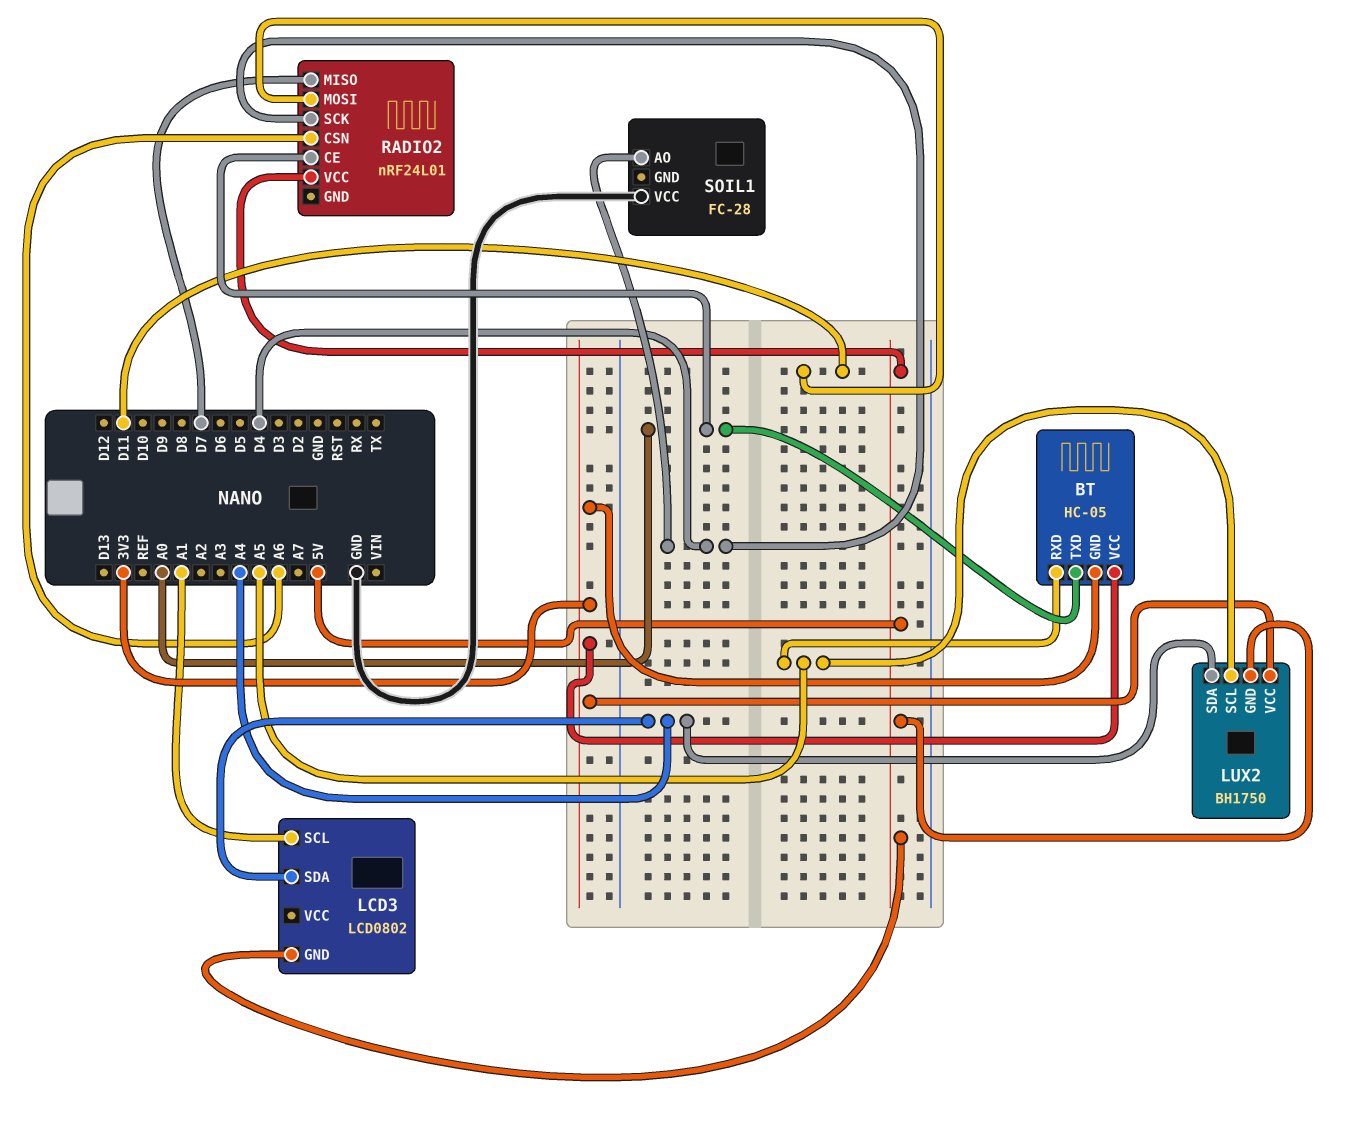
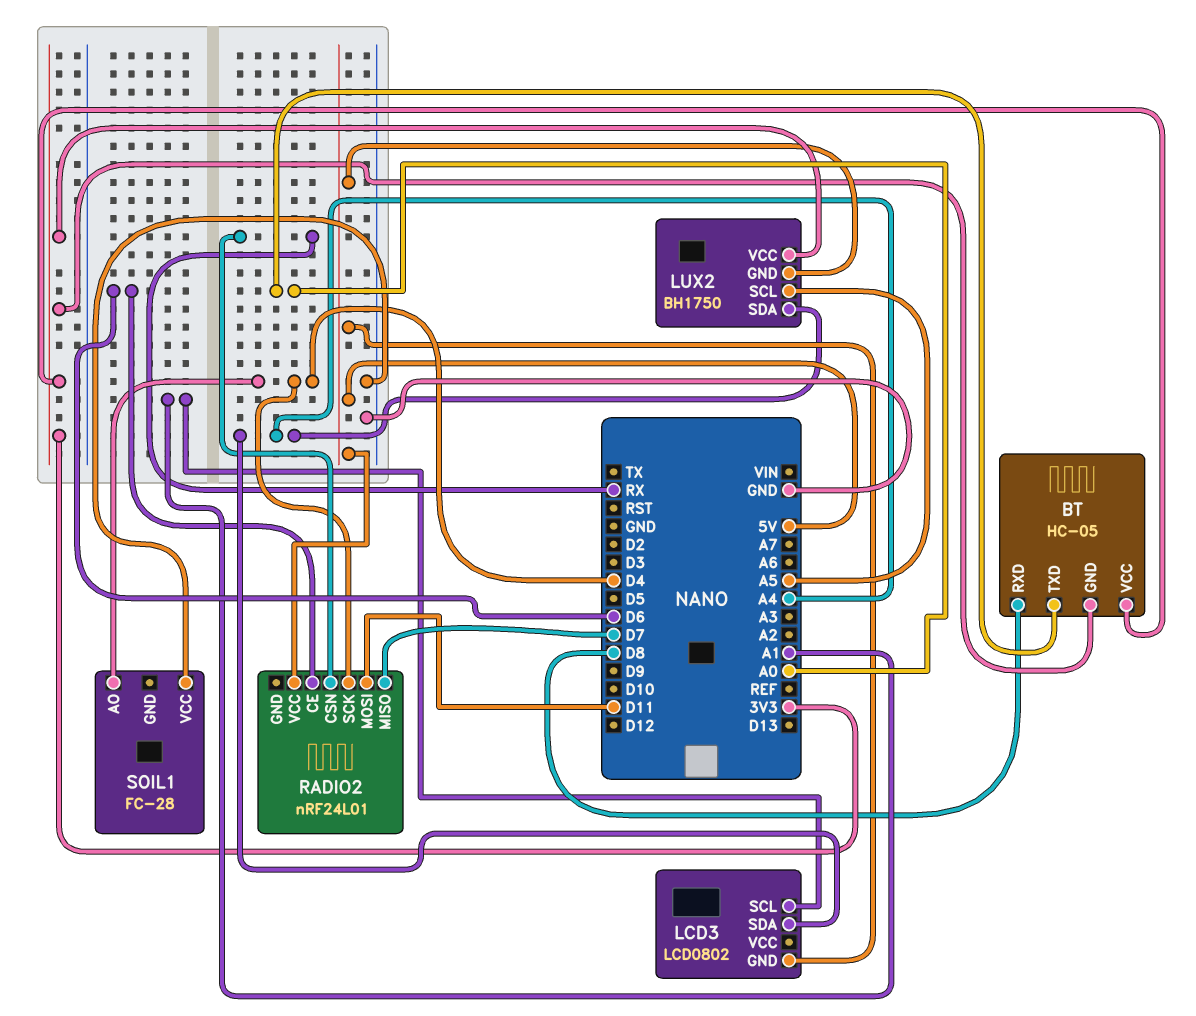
BT pin RXD: A5 -> D8
RADIO2 pin CE: A0 -> D6
RADIO2 pin CSN: A6 -> RX

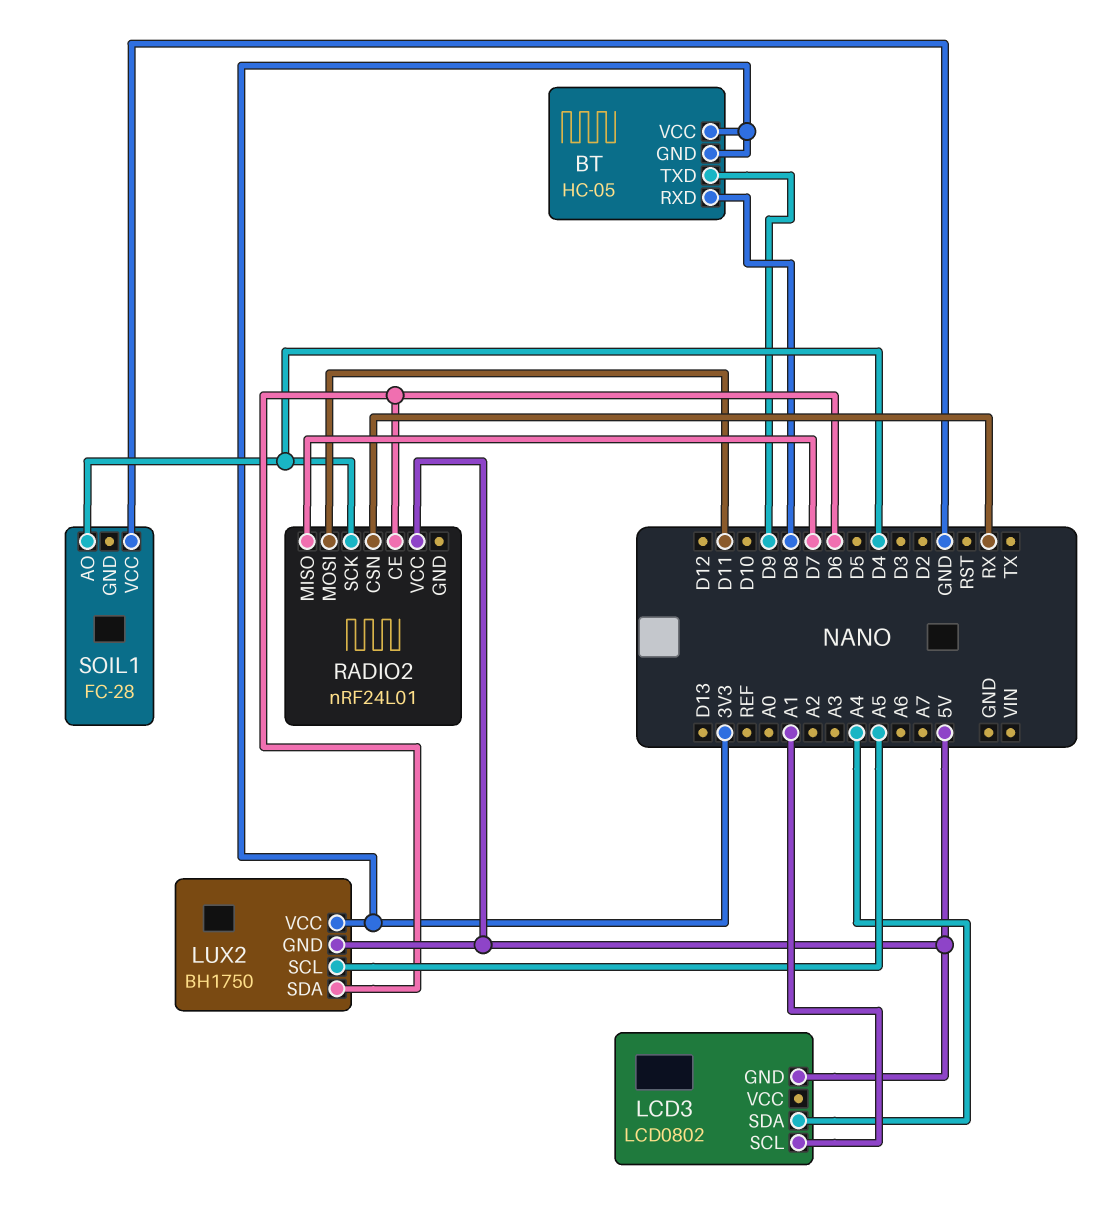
BT pin TXD: A0 -> D9
LUX2 pin SDA: A4 -> D6

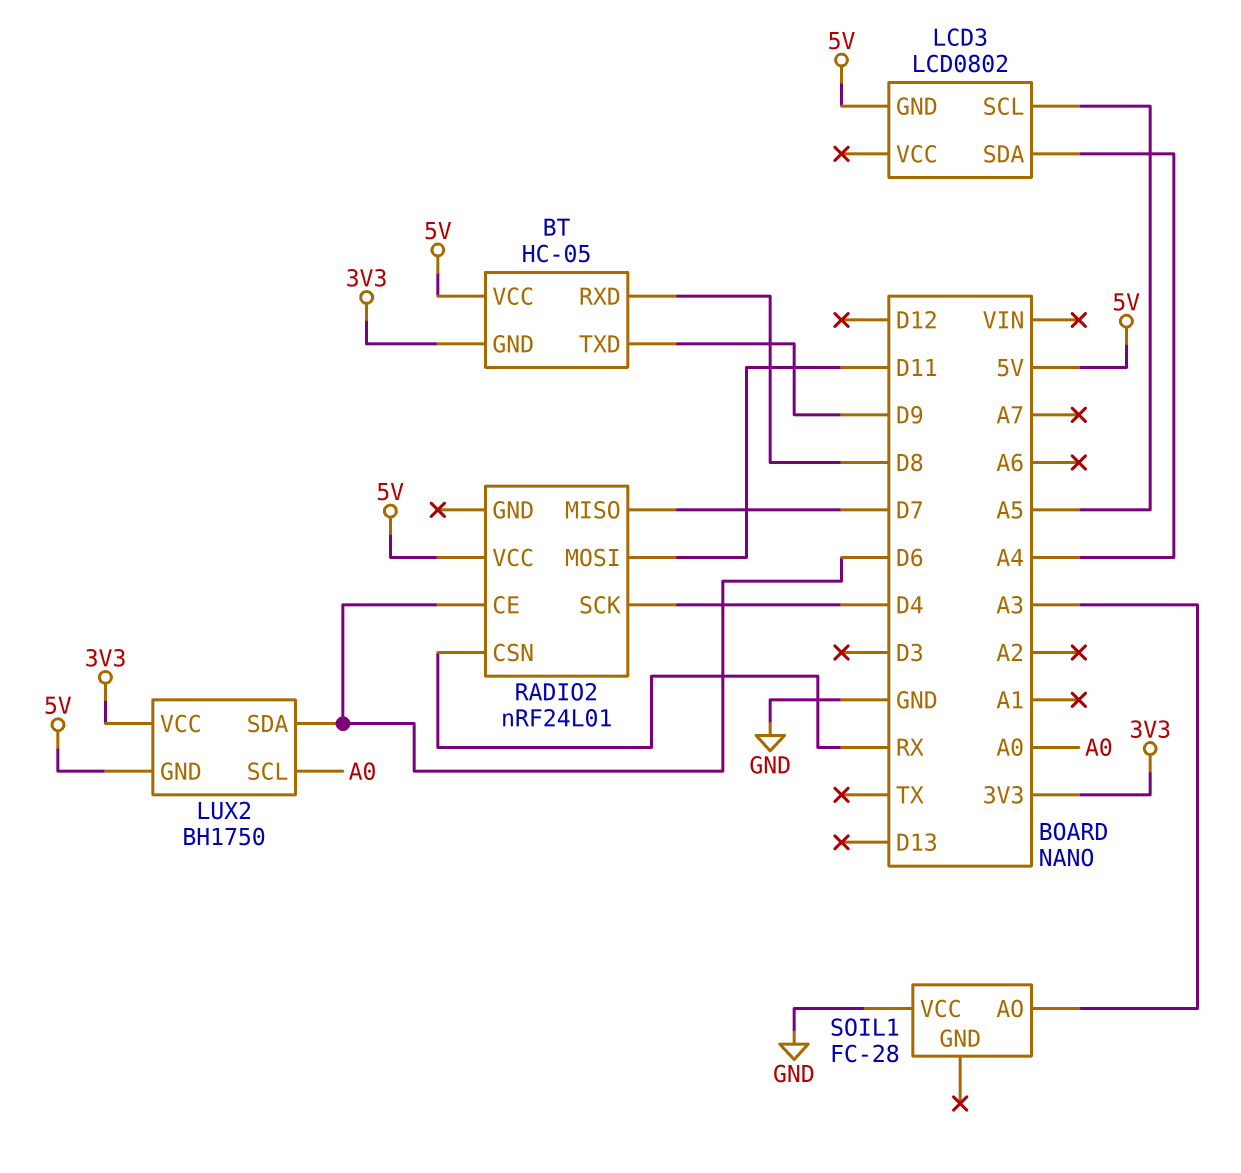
BT pin VCC: 3V3 -> 5V
LCD3 pin SCL: A1 -> A5
LUX2 pin SCL: A5 -> A0
SOIL1 pin AO: D4 -> A3

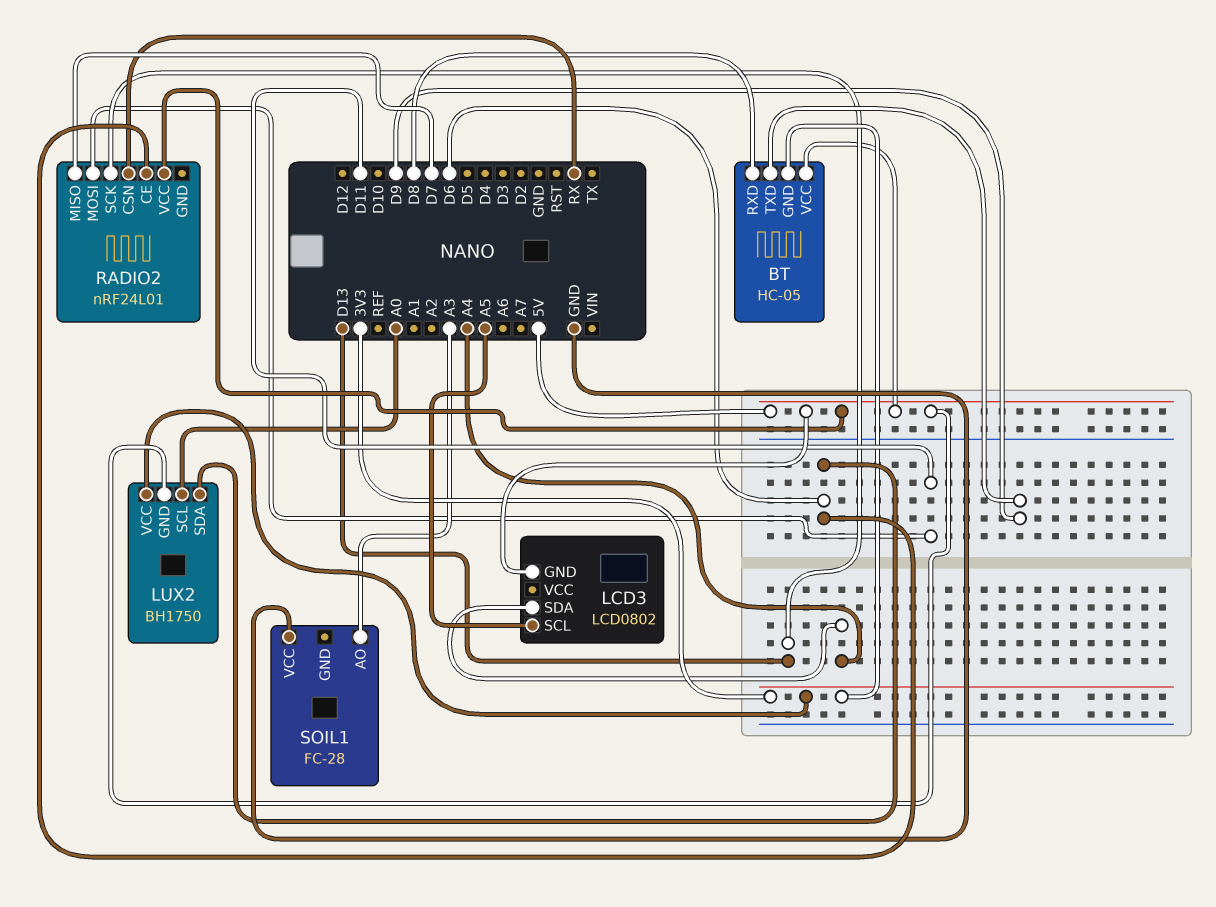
RADIO2 pin SCK: D4 -> D13

